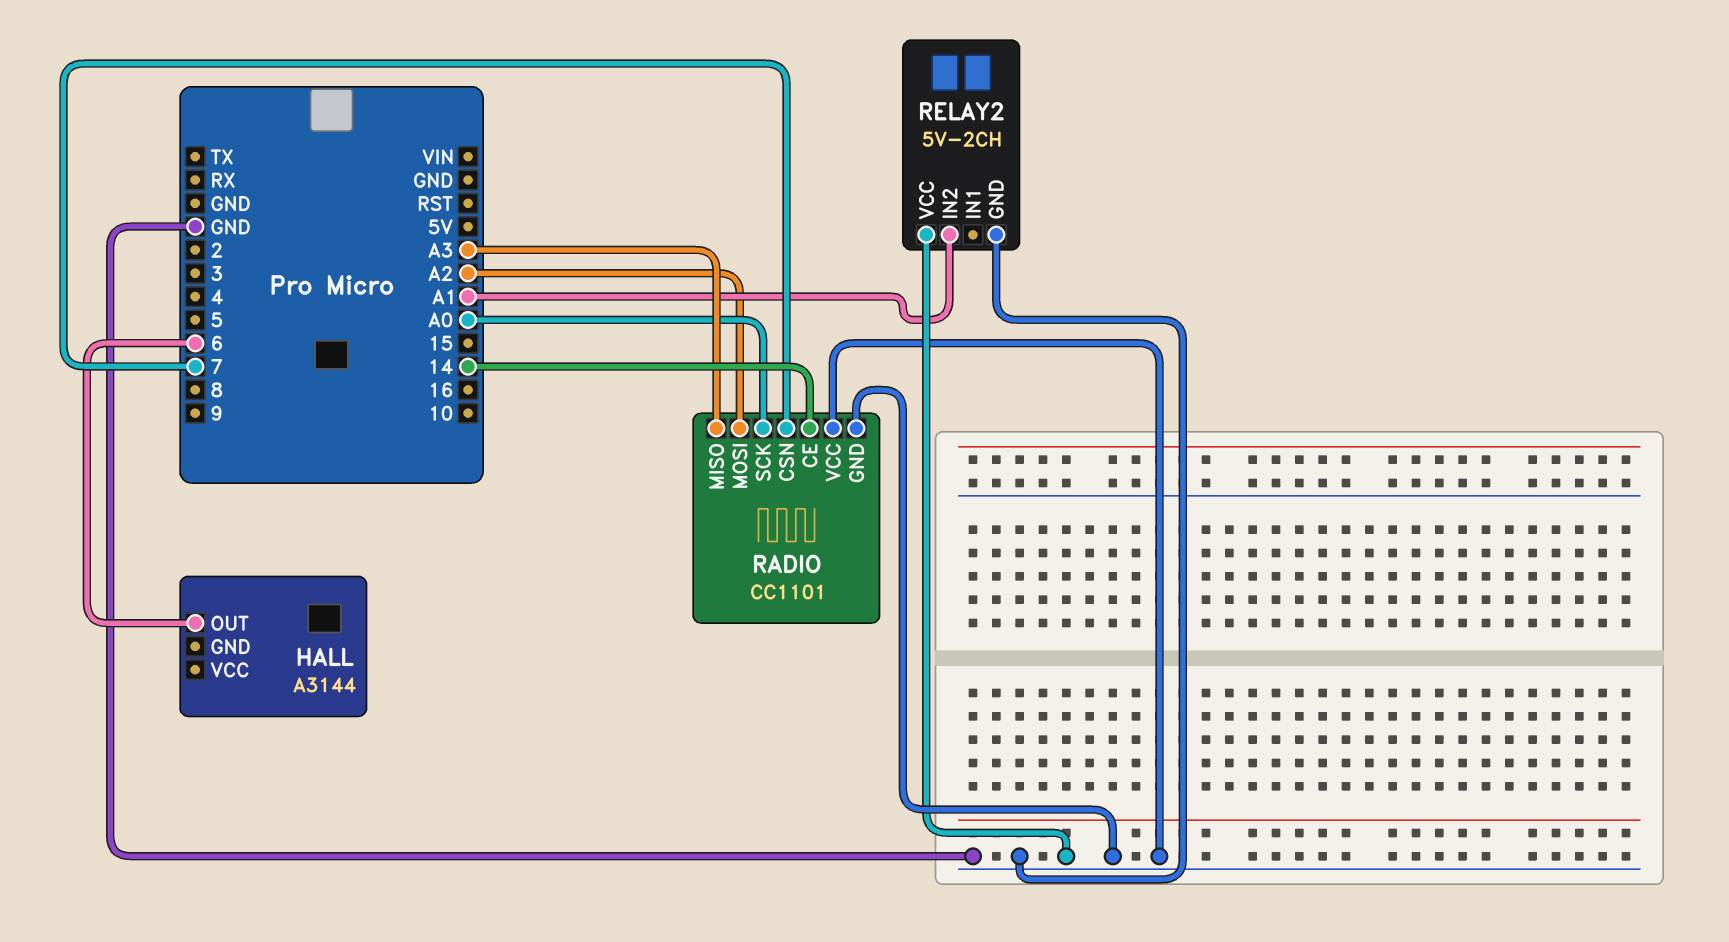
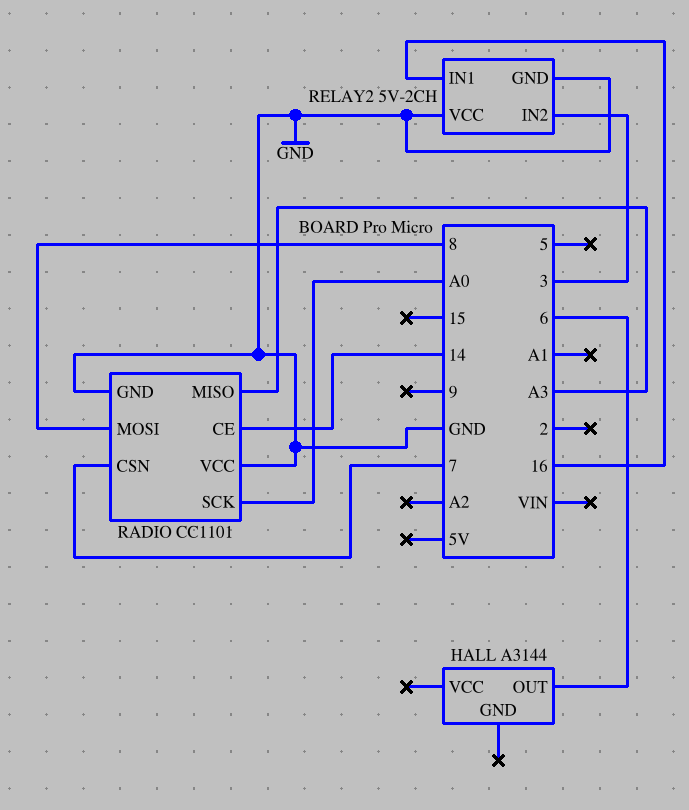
RADIO pin MOSI: A2 -> 8
RELAY2 pin IN1: none -> 16
RELAY2 pin IN2: A1 -> 3

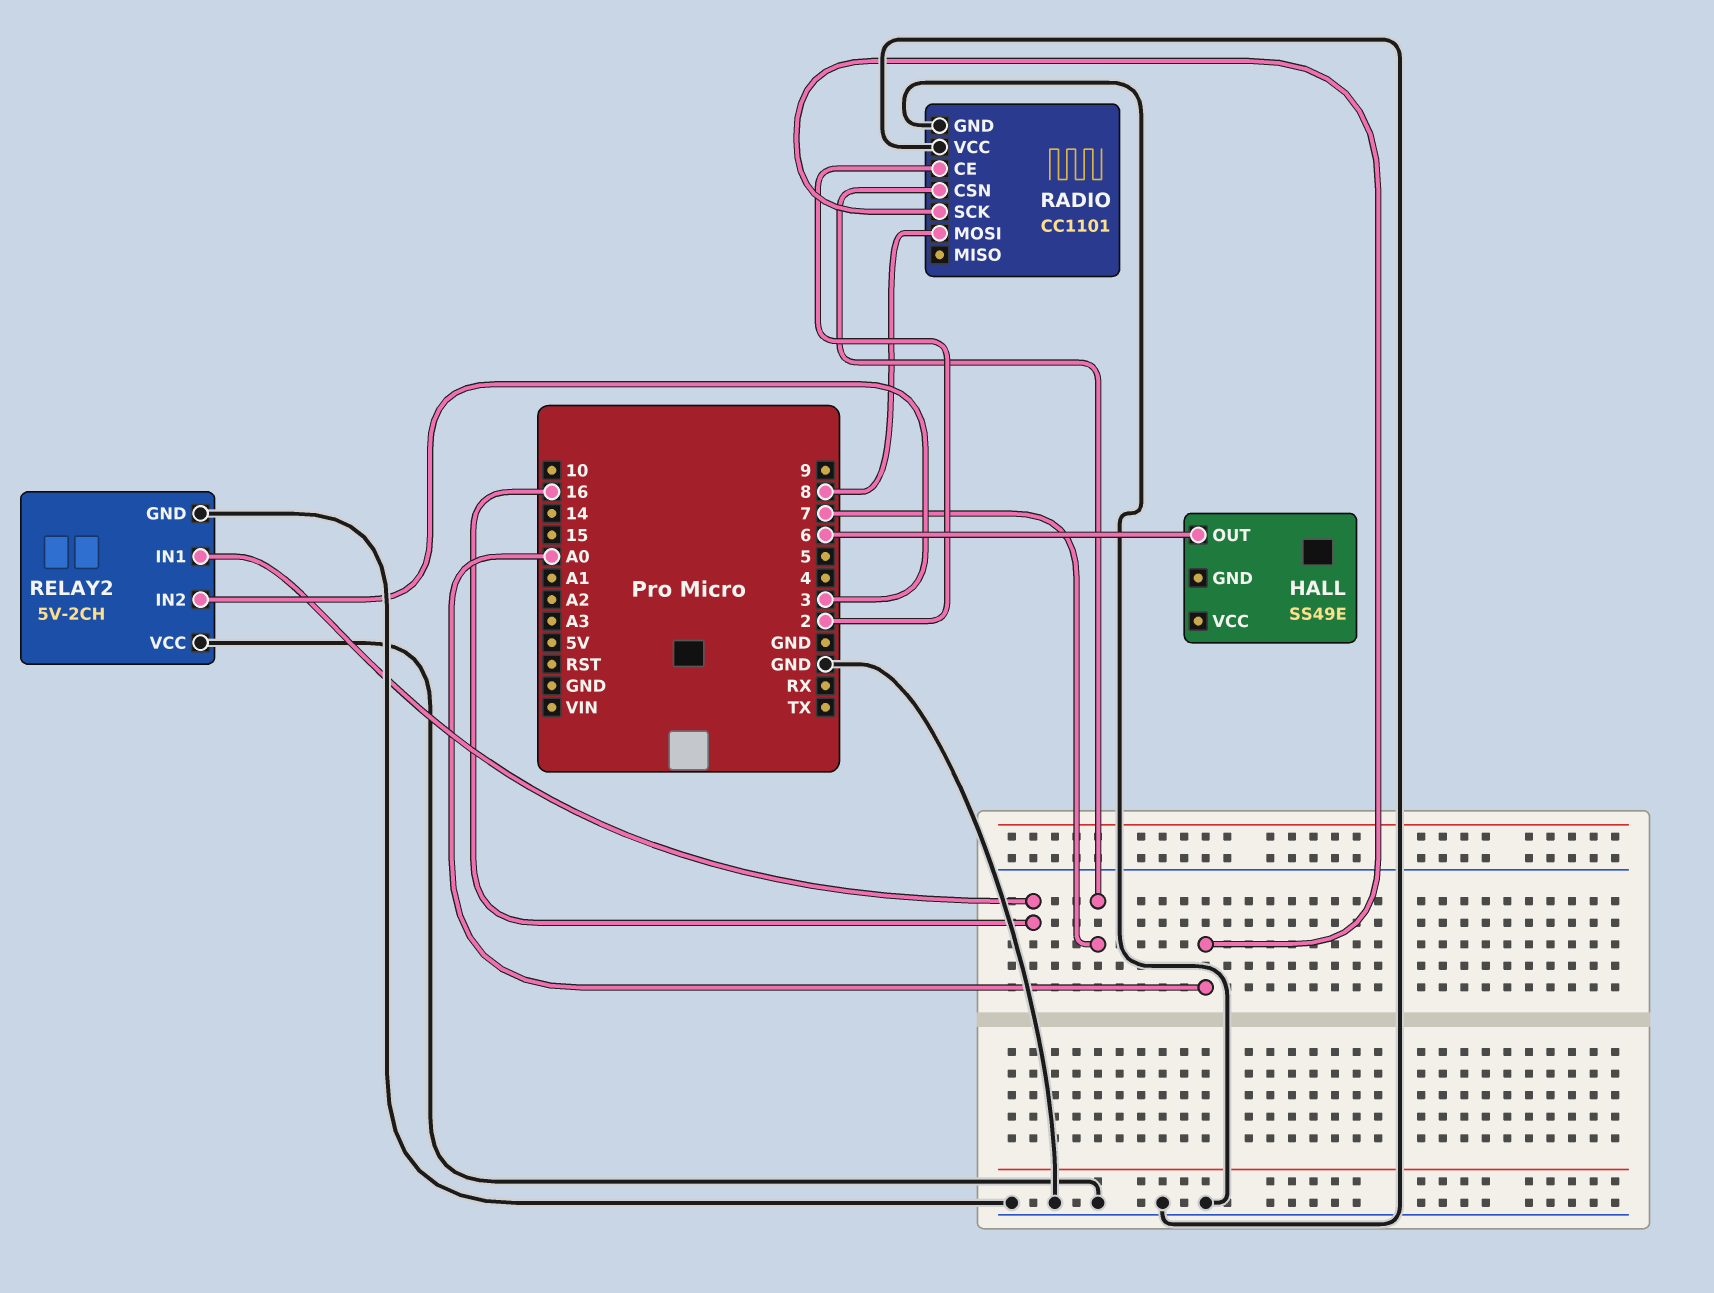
HALL: A3144 -> SS49E
RADIO pin CE: 14 -> 2
RADIO pin MISO: A3 -> none

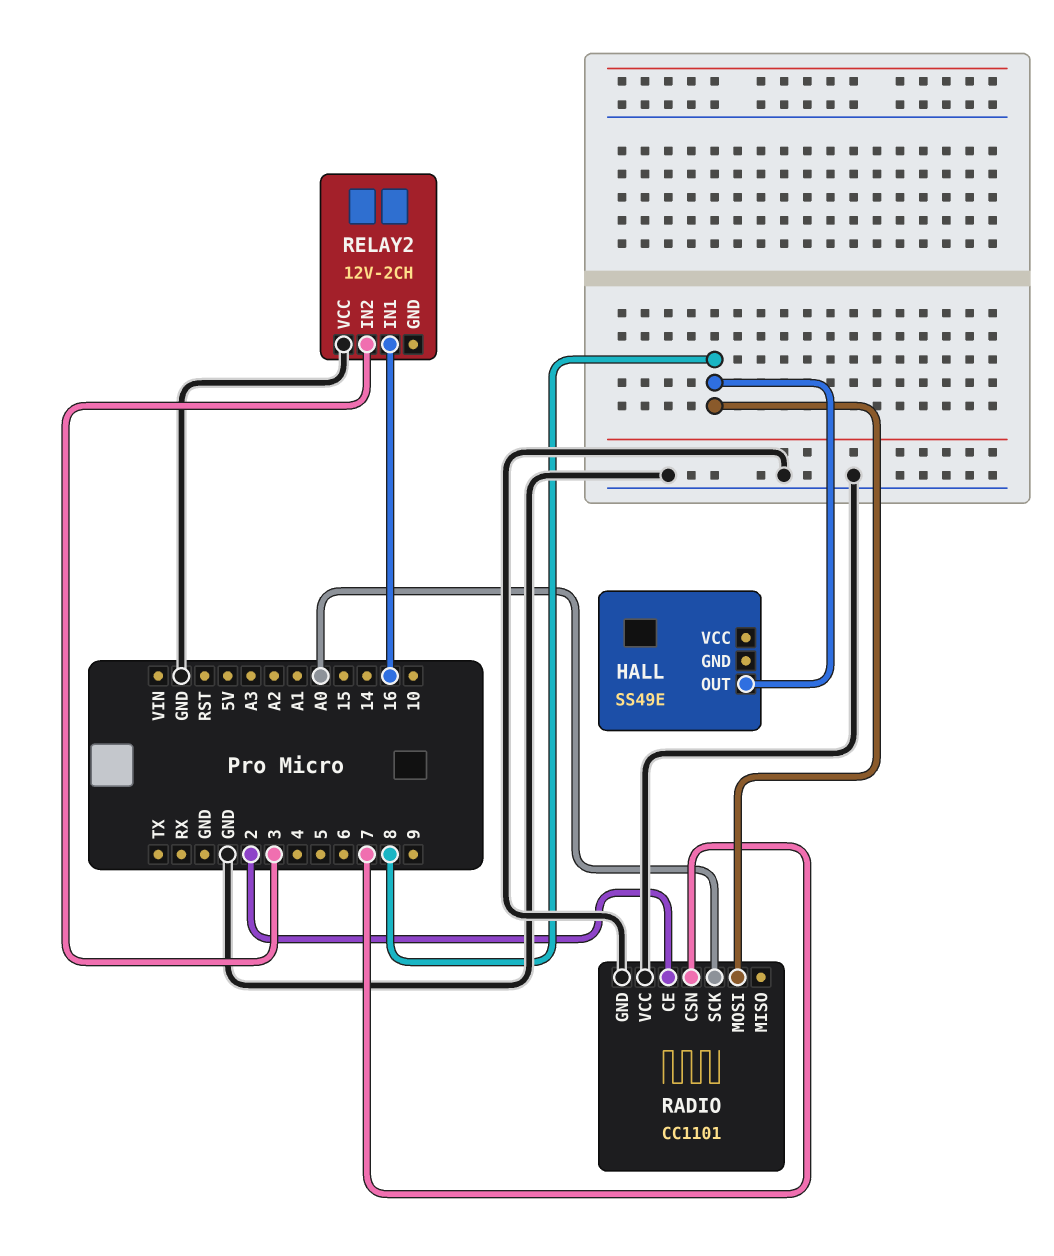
HALL pin OUT: 6 -> 8
RELAY2: 5V-2CH -> 12V-2CH
RELAY2 pin GND: GND -> none

